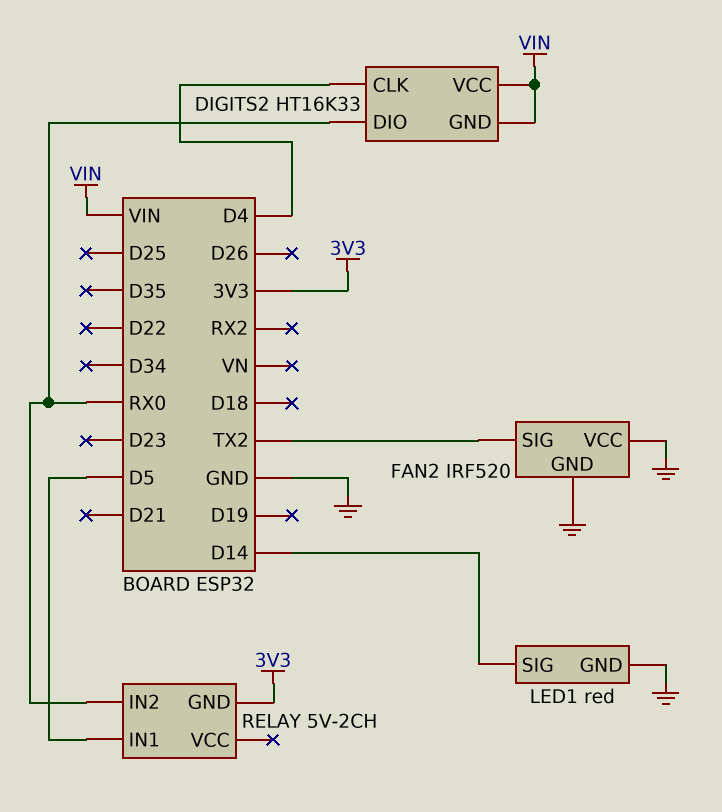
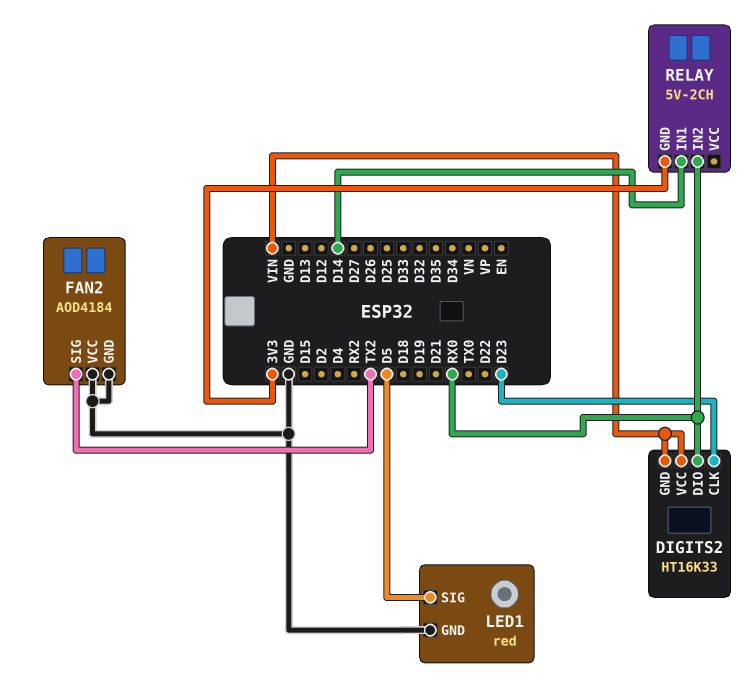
DIGITS2 pin CLK: D4 -> D23
FAN2: IRF520 -> AOD4184
LED1 pin SIG: D14 -> D5
RELAY pin IN1: D5 -> D14

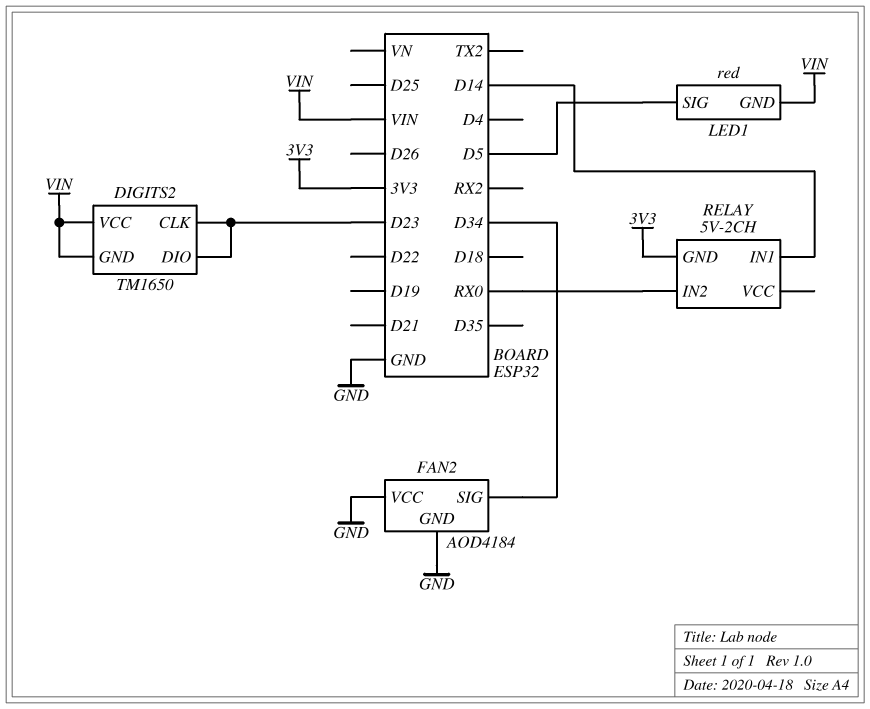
DIGITS2: HT16K33 -> TM1650
DIGITS2 pin DIO: RX0 -> D23
FAN2 pin SIG: TX2 -> D34
LED1 pin GND: GND -> VIN

